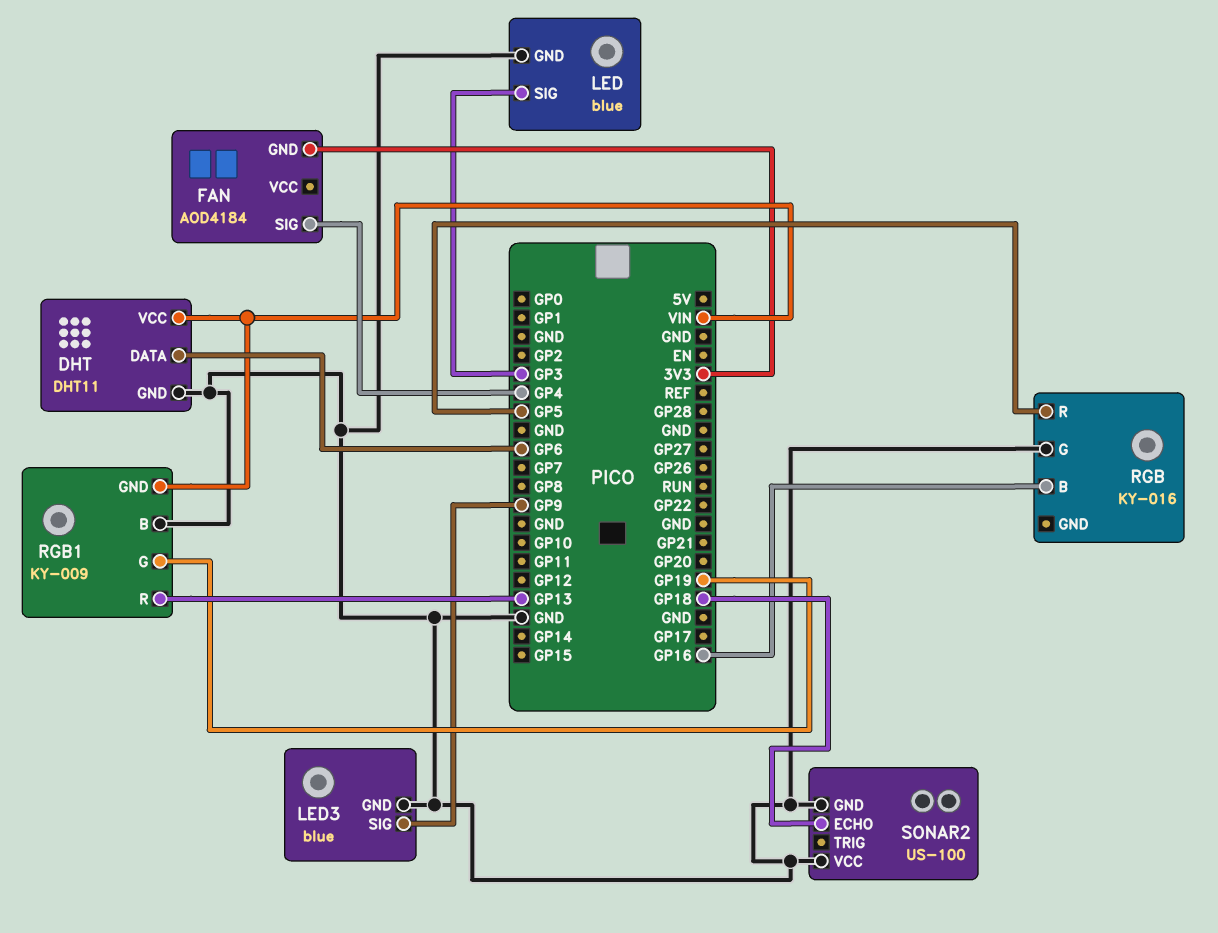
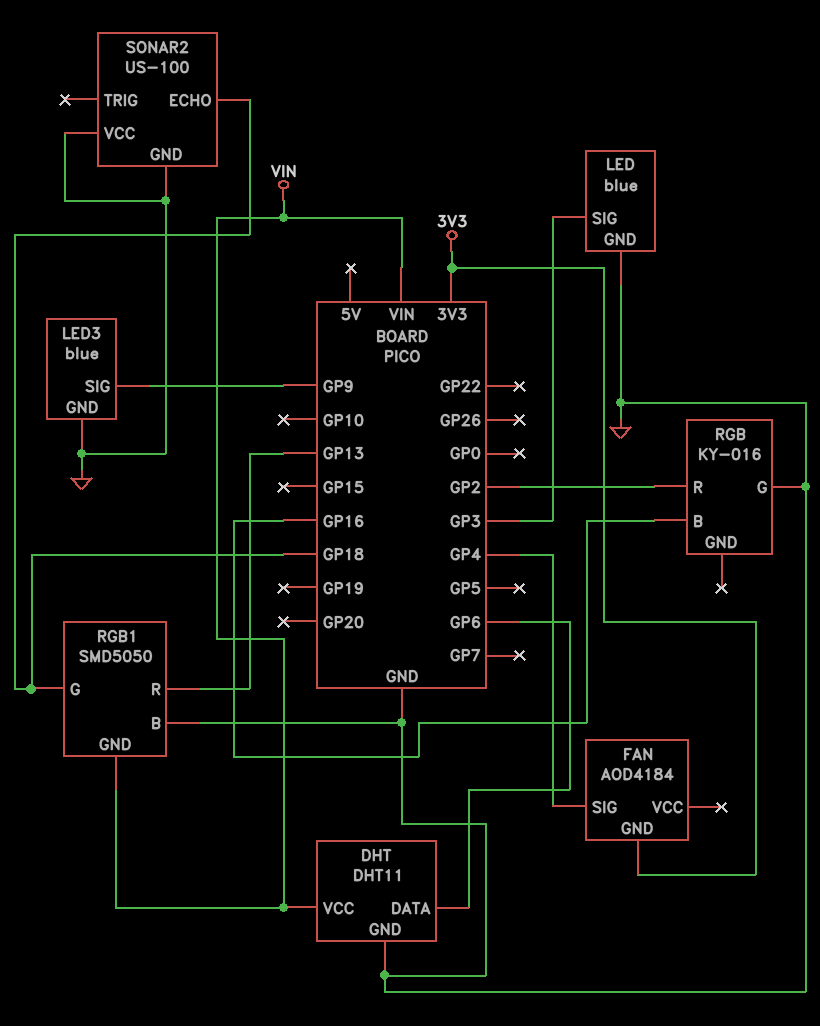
RGB pin R: GP5 -> GP2
RGB1: KY-009 -> SMD5050
RGB1 pin G: GP19 -> GP18

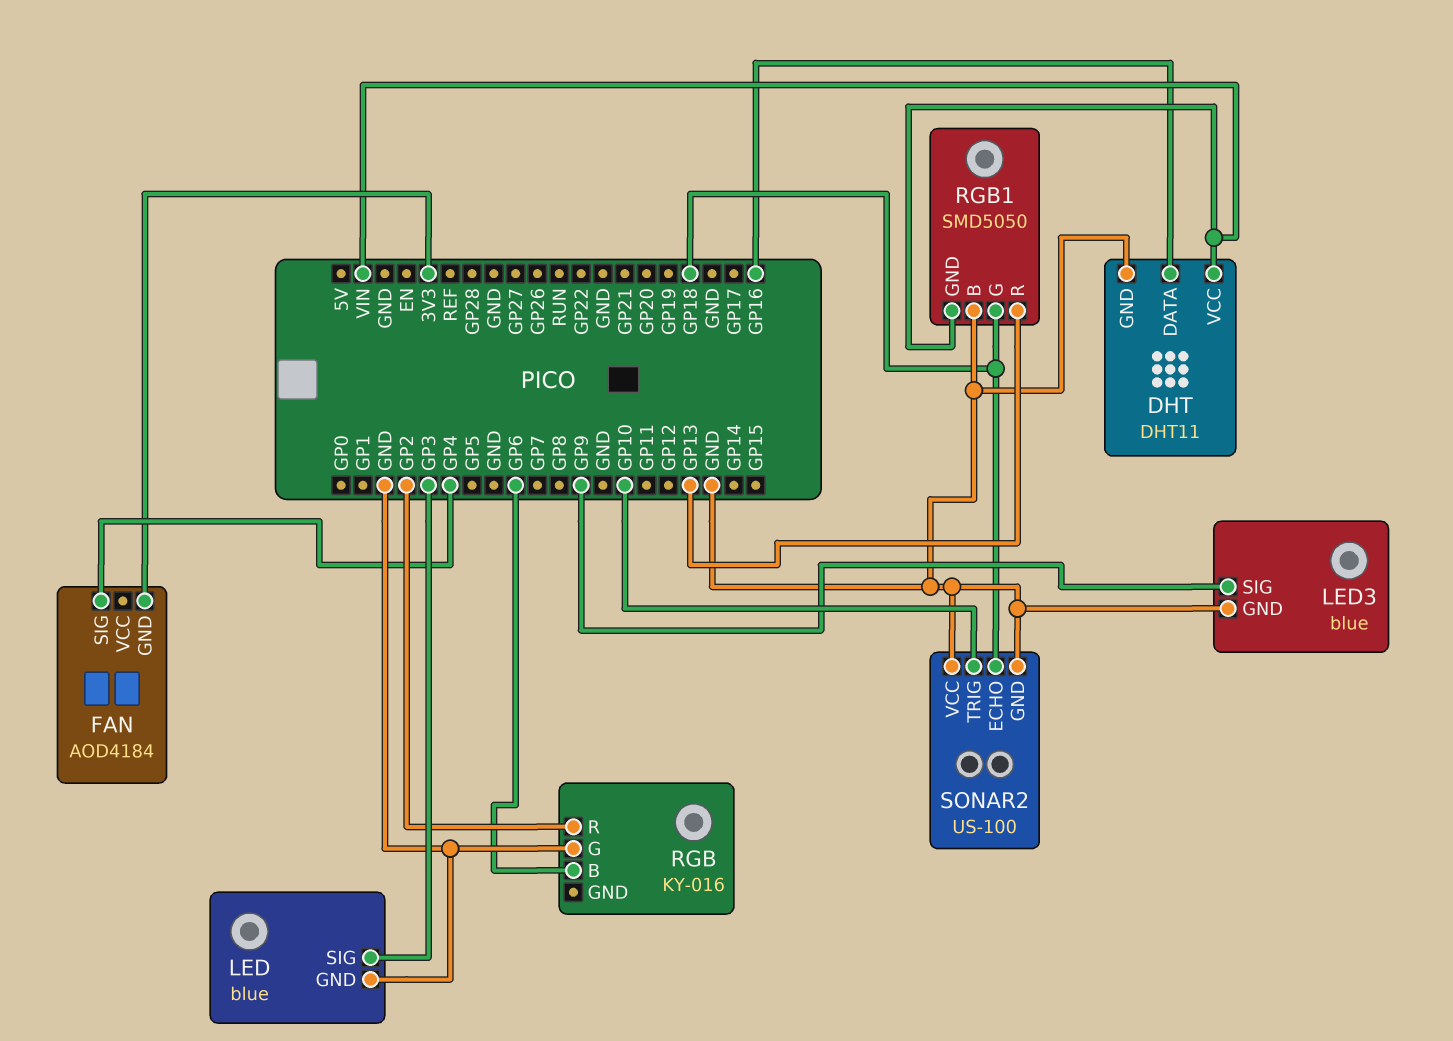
DHT pin DATA: GP6 -> GP16
RGB pin B: GP16 -> GP6
SONAR2 pin TRIG: none -> GP10

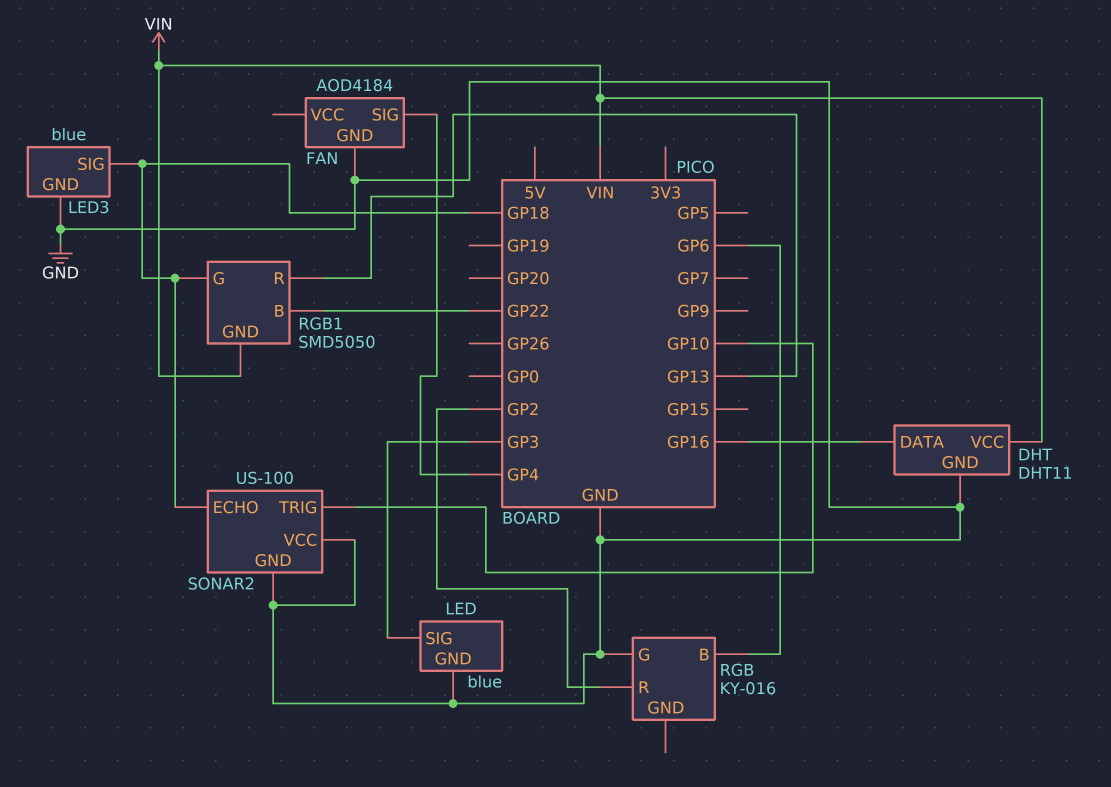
FAN pin GND: 3V3 -> GND
LED3 pin SIG: GP9 -> GP18
RGB1 pin B: GND -> GP22

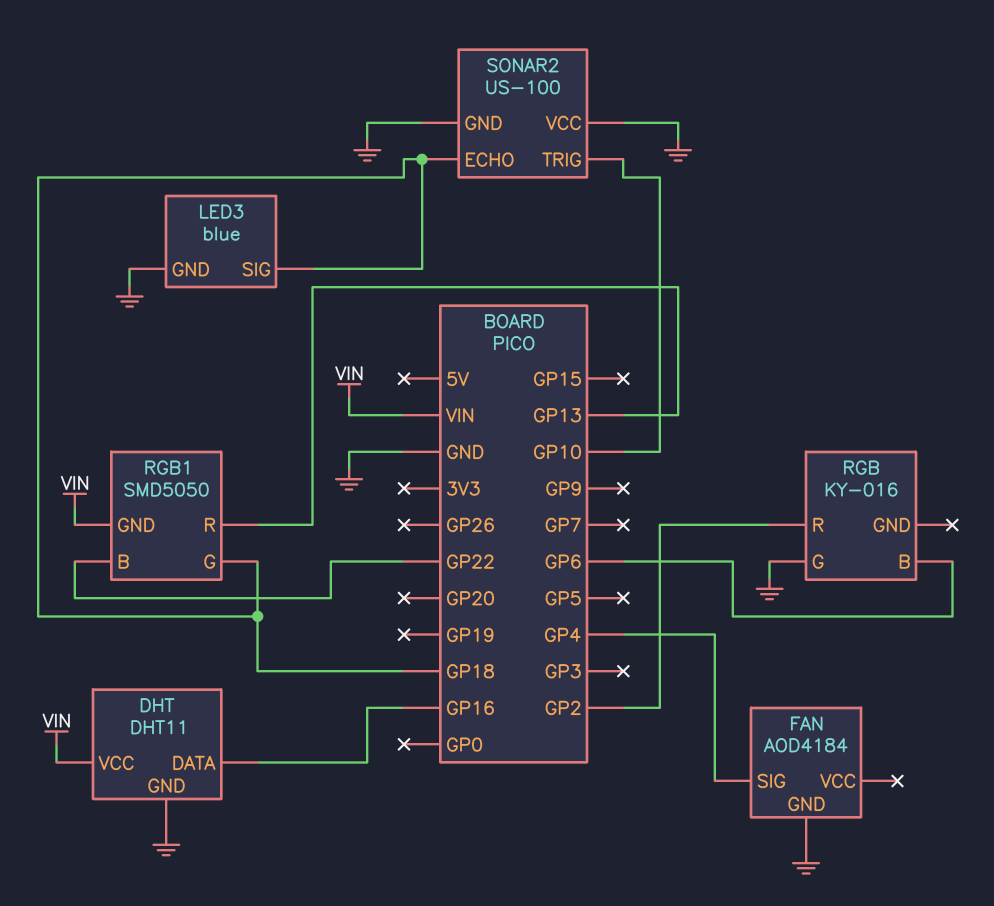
LED: blue -> none
LED pin GND: GND -> none
LED pin SIG: GP3 -> none

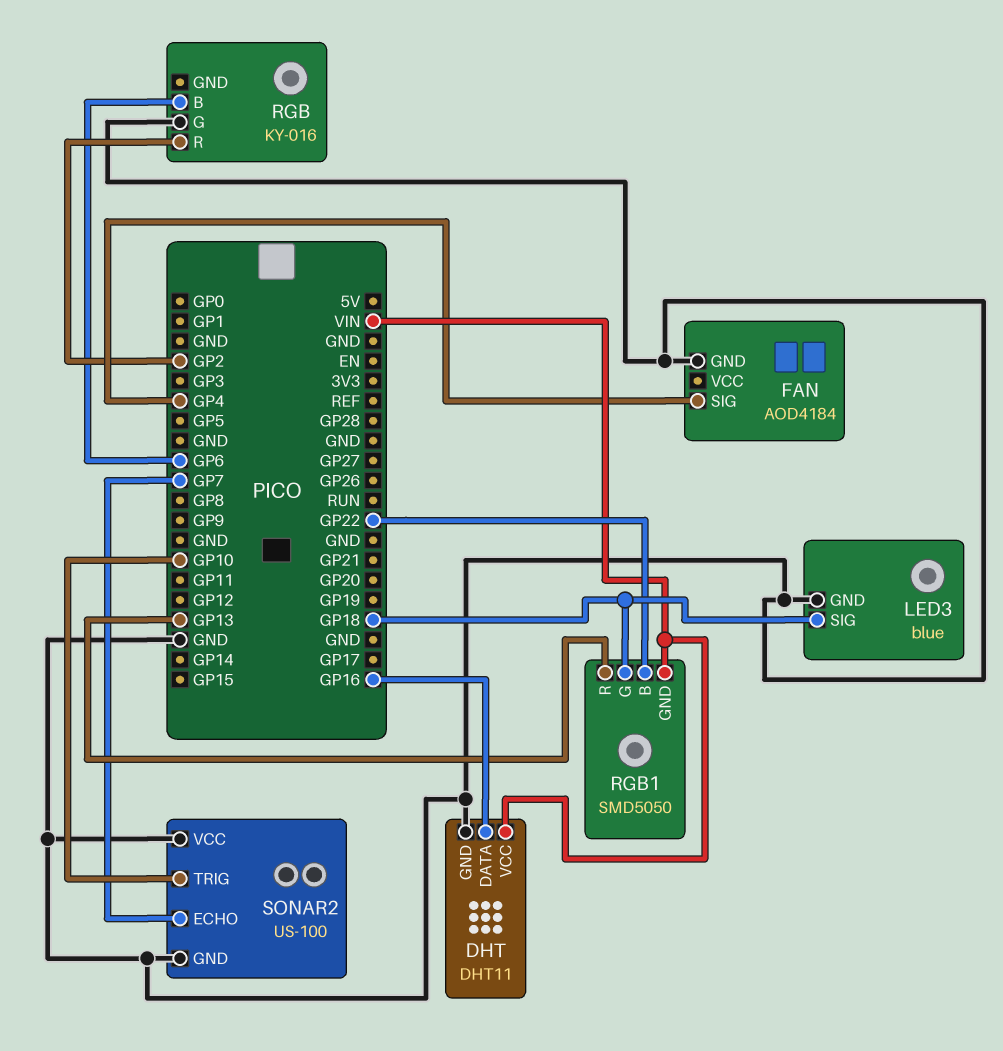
SONAR2 pin ECHO: GP18 -> GP7

